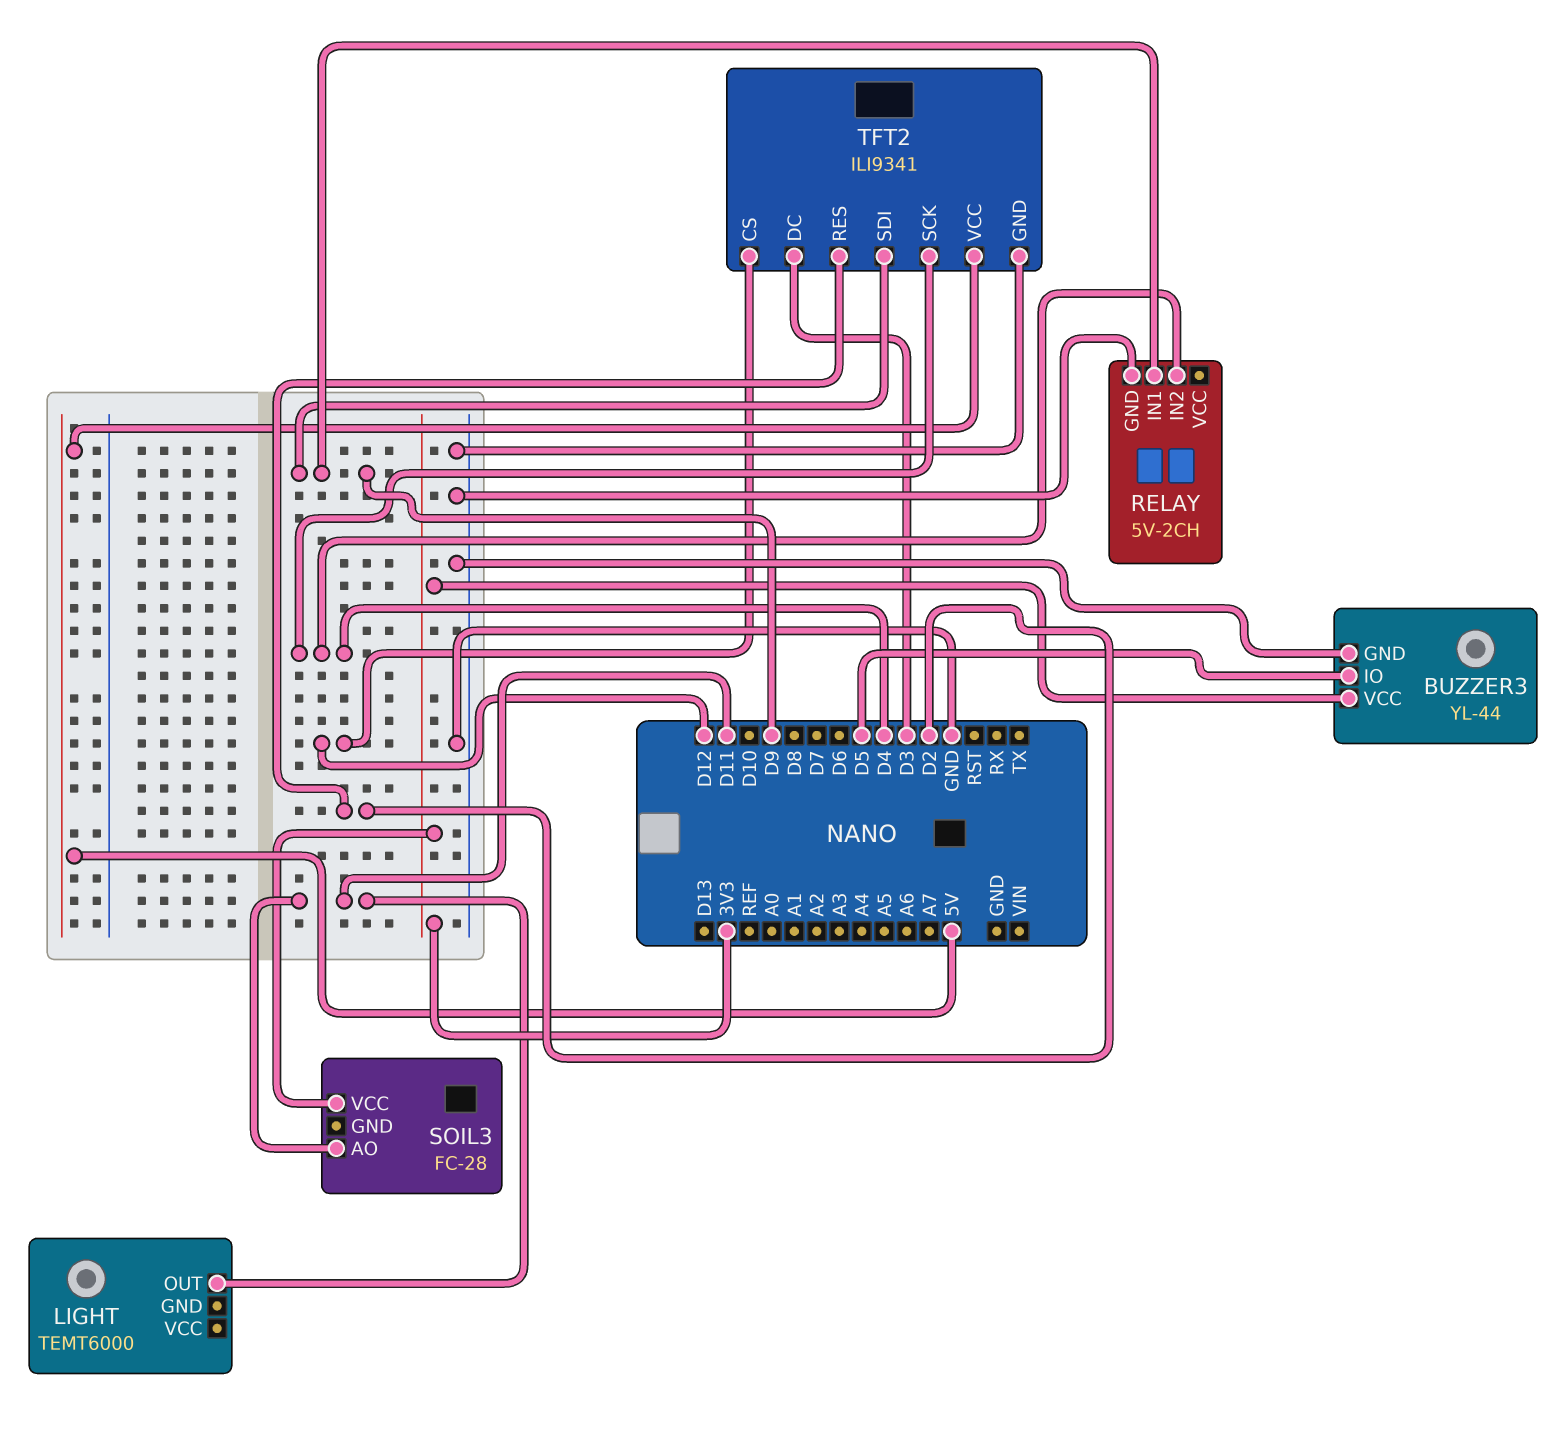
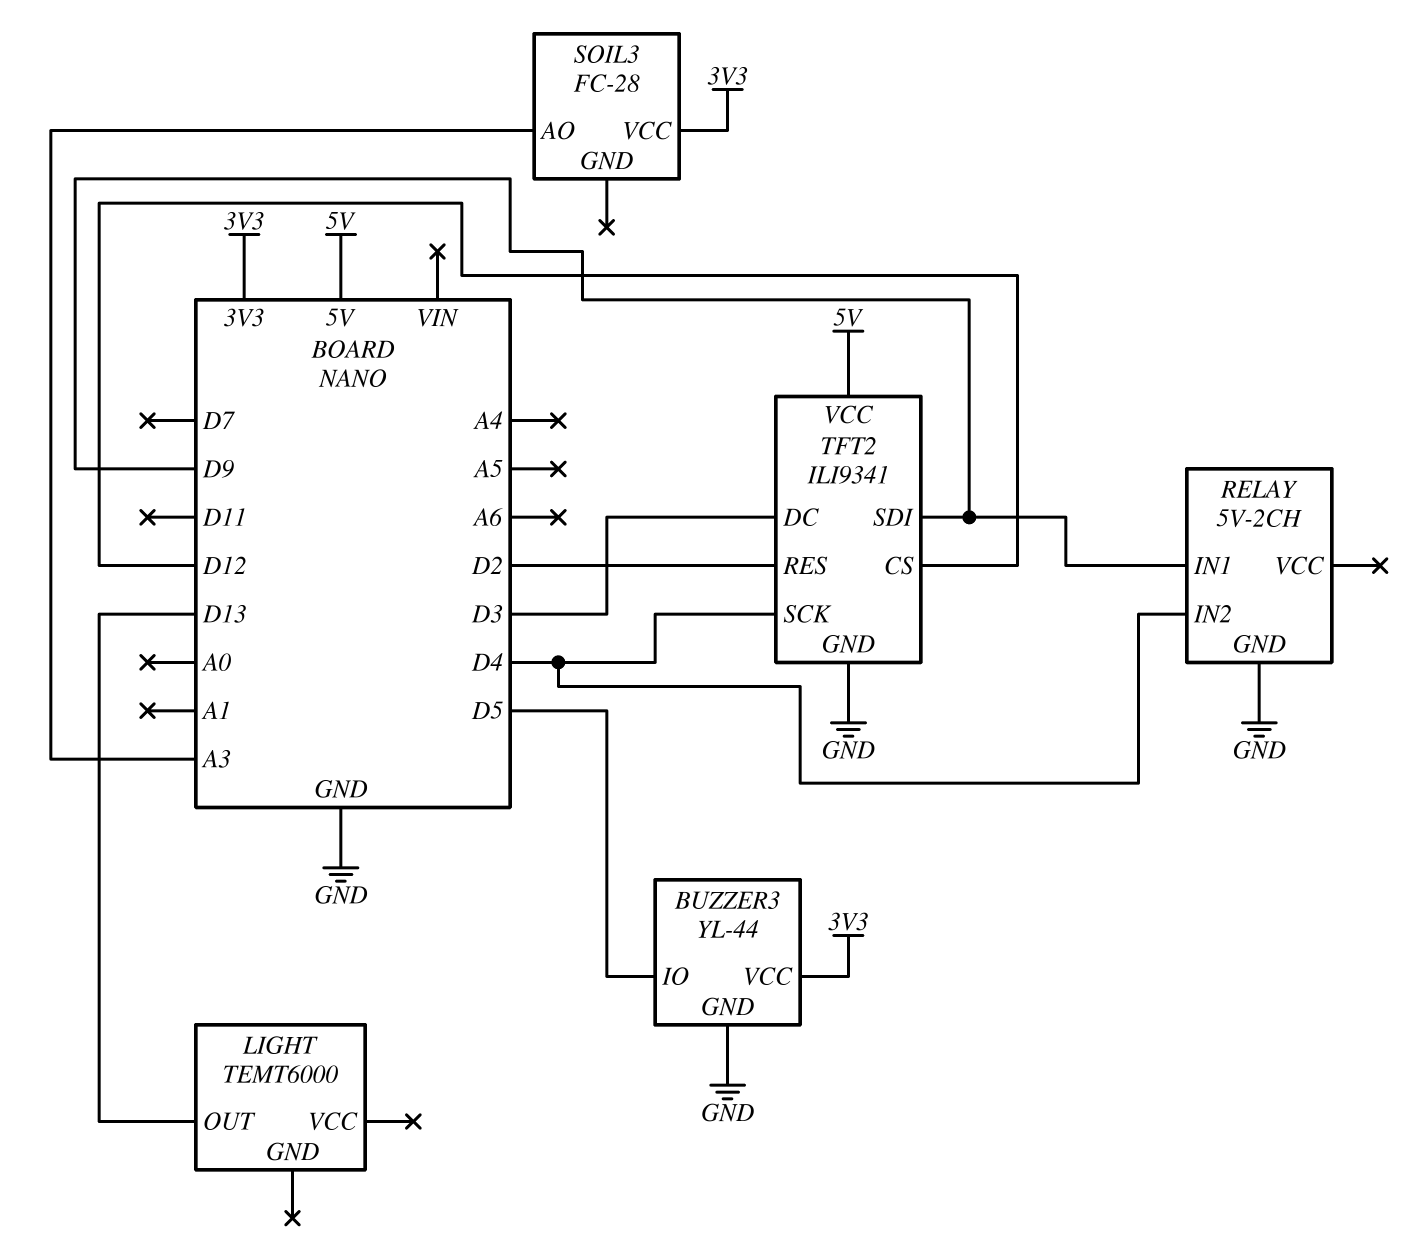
LIGHT pin OUT: D11 -> D13
SOIL3 pin AO: D11 -> A3

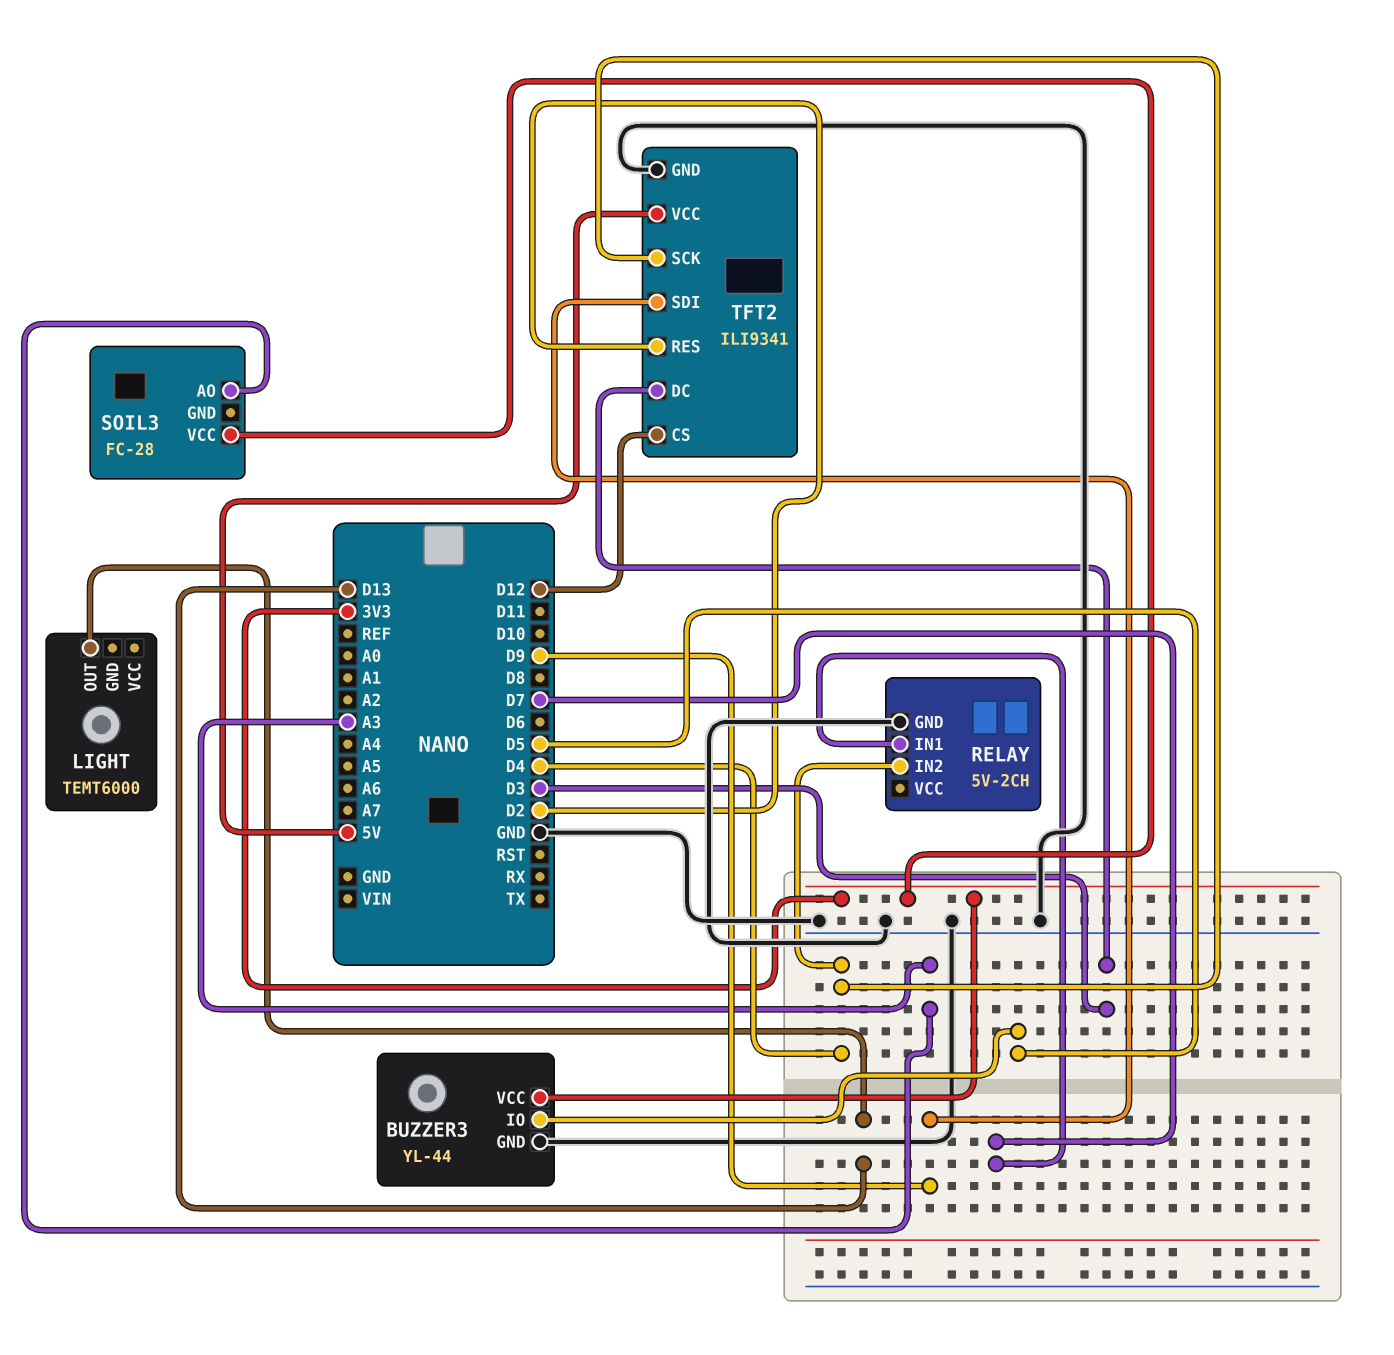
RELAY pin IN1: D9 -> D7

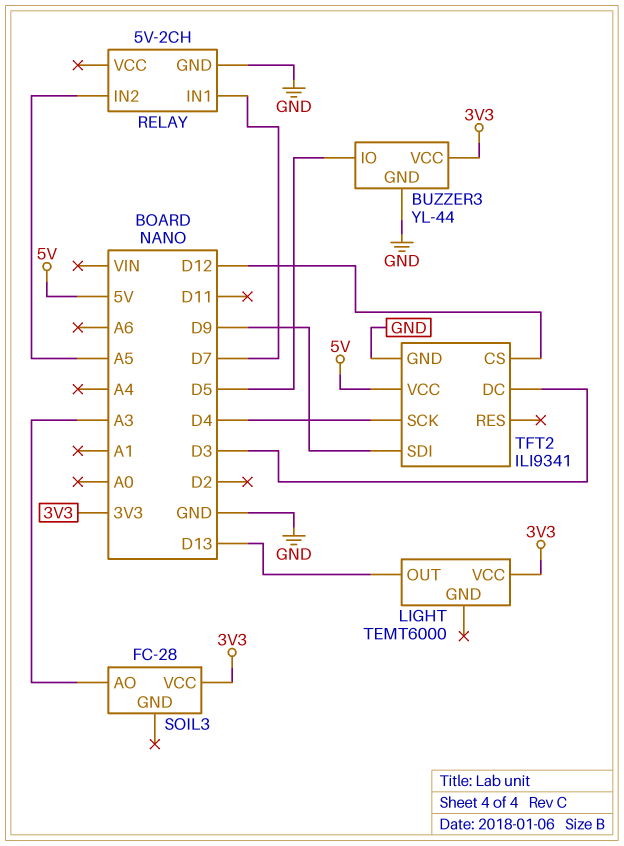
LIGHT pin VCC: none -> 3V3
RELAY pin IN2: D4 -> A5
TFT2 pin RES: D2 -> none

